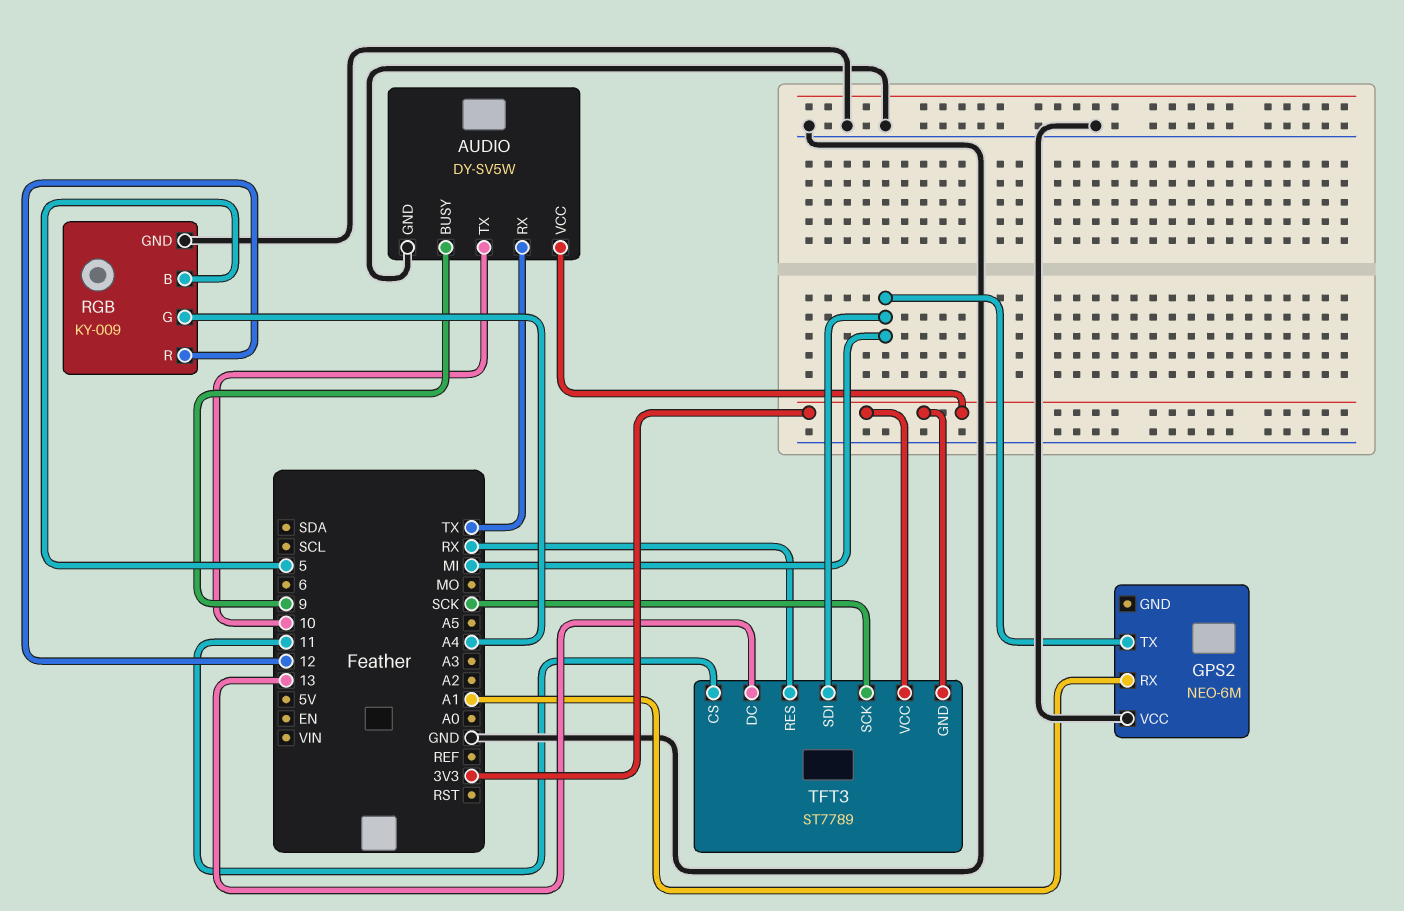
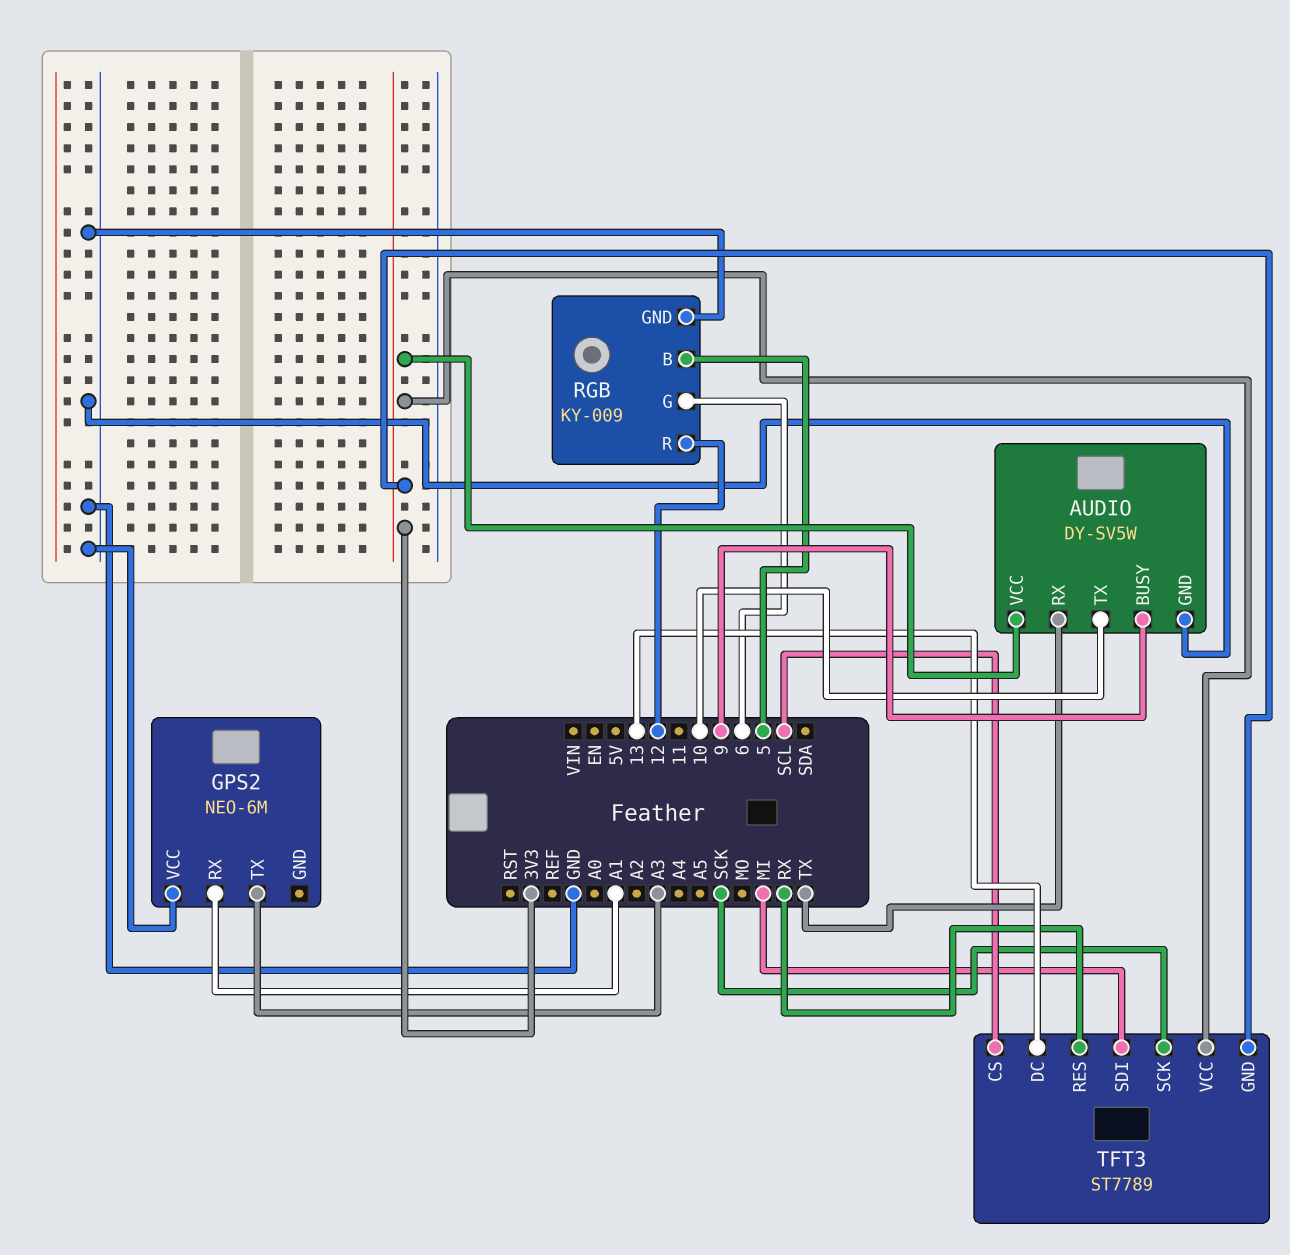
GPS2 pin TX: MI -> A3
RGB pin G: A4 -> 6
TFT3 pin CS: 11 -> SCL

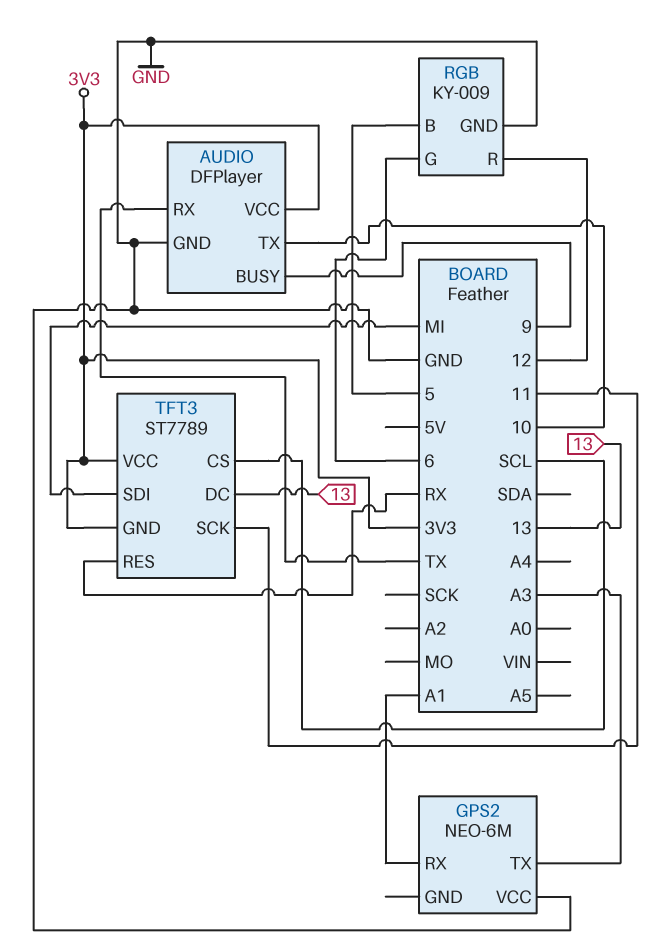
AUDIO: DY-SV5W -> DFPlayer
TFT3 pin SCK: SCK -> 11

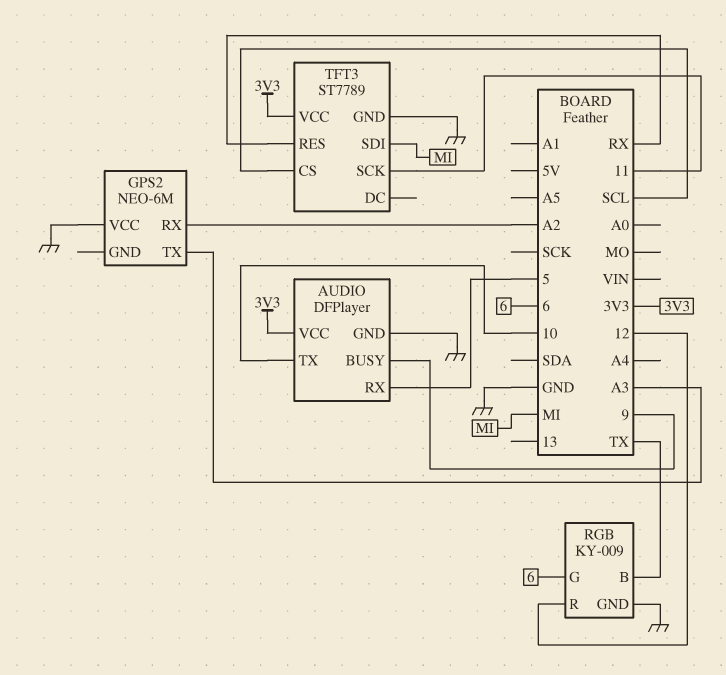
AUDIO pin RX: TX -> 5
GPS2 pin RX: A1 -> A2
RGB pin B: 5 -> TX
TFT3 pin DC: 13 -> none
TFT3 pin GND: 3V3 -> GND

